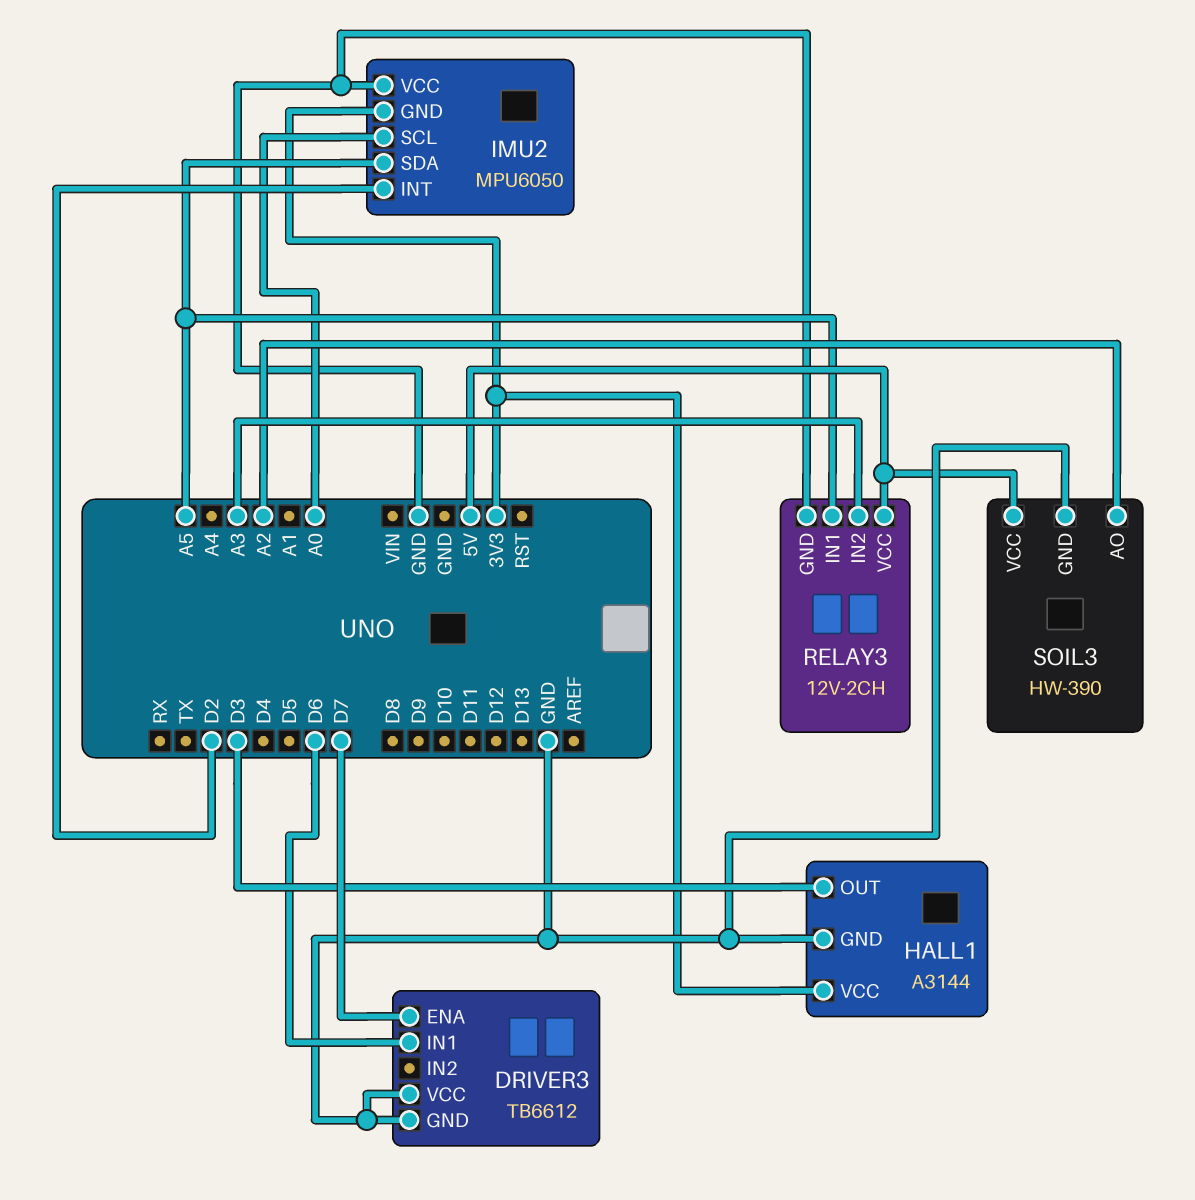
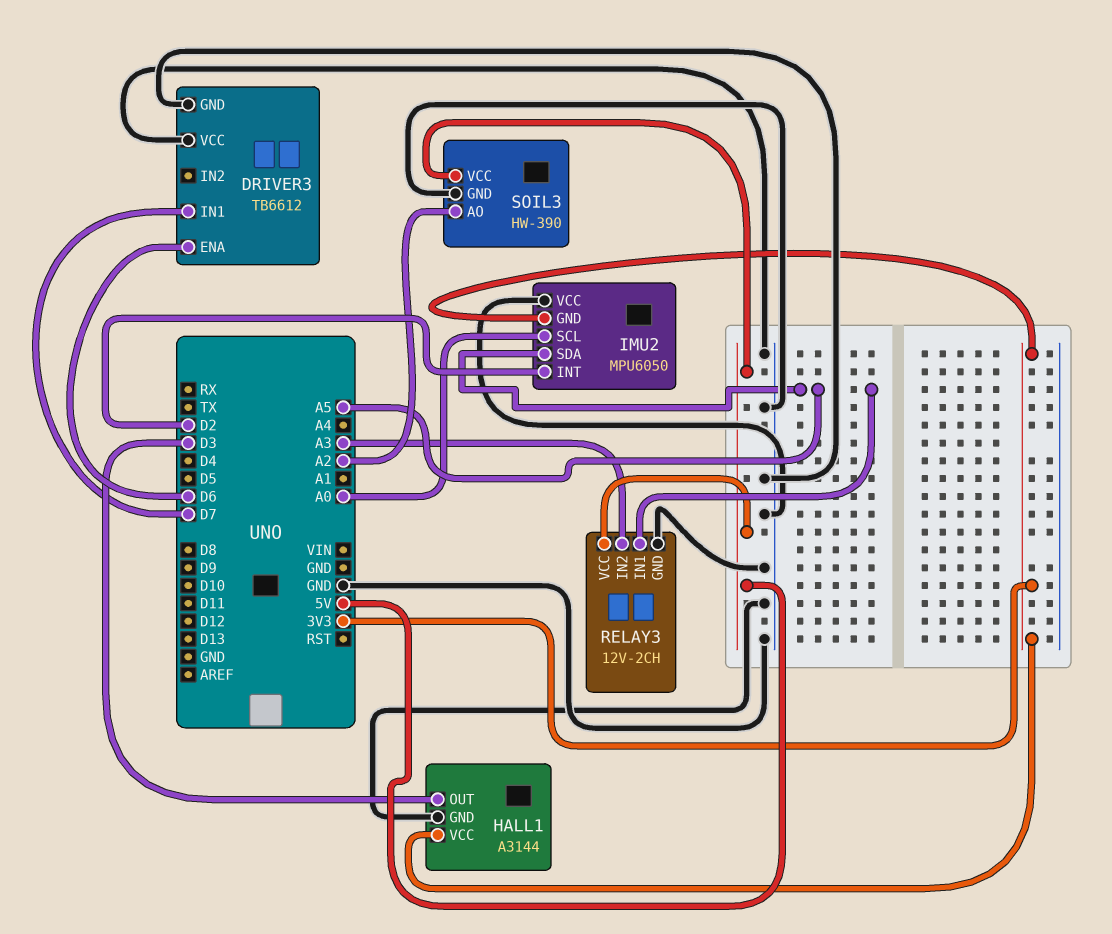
DRIVER3 pin ENA: D7 -> D6
DRIVER3 pin IN1: D6 -> D7

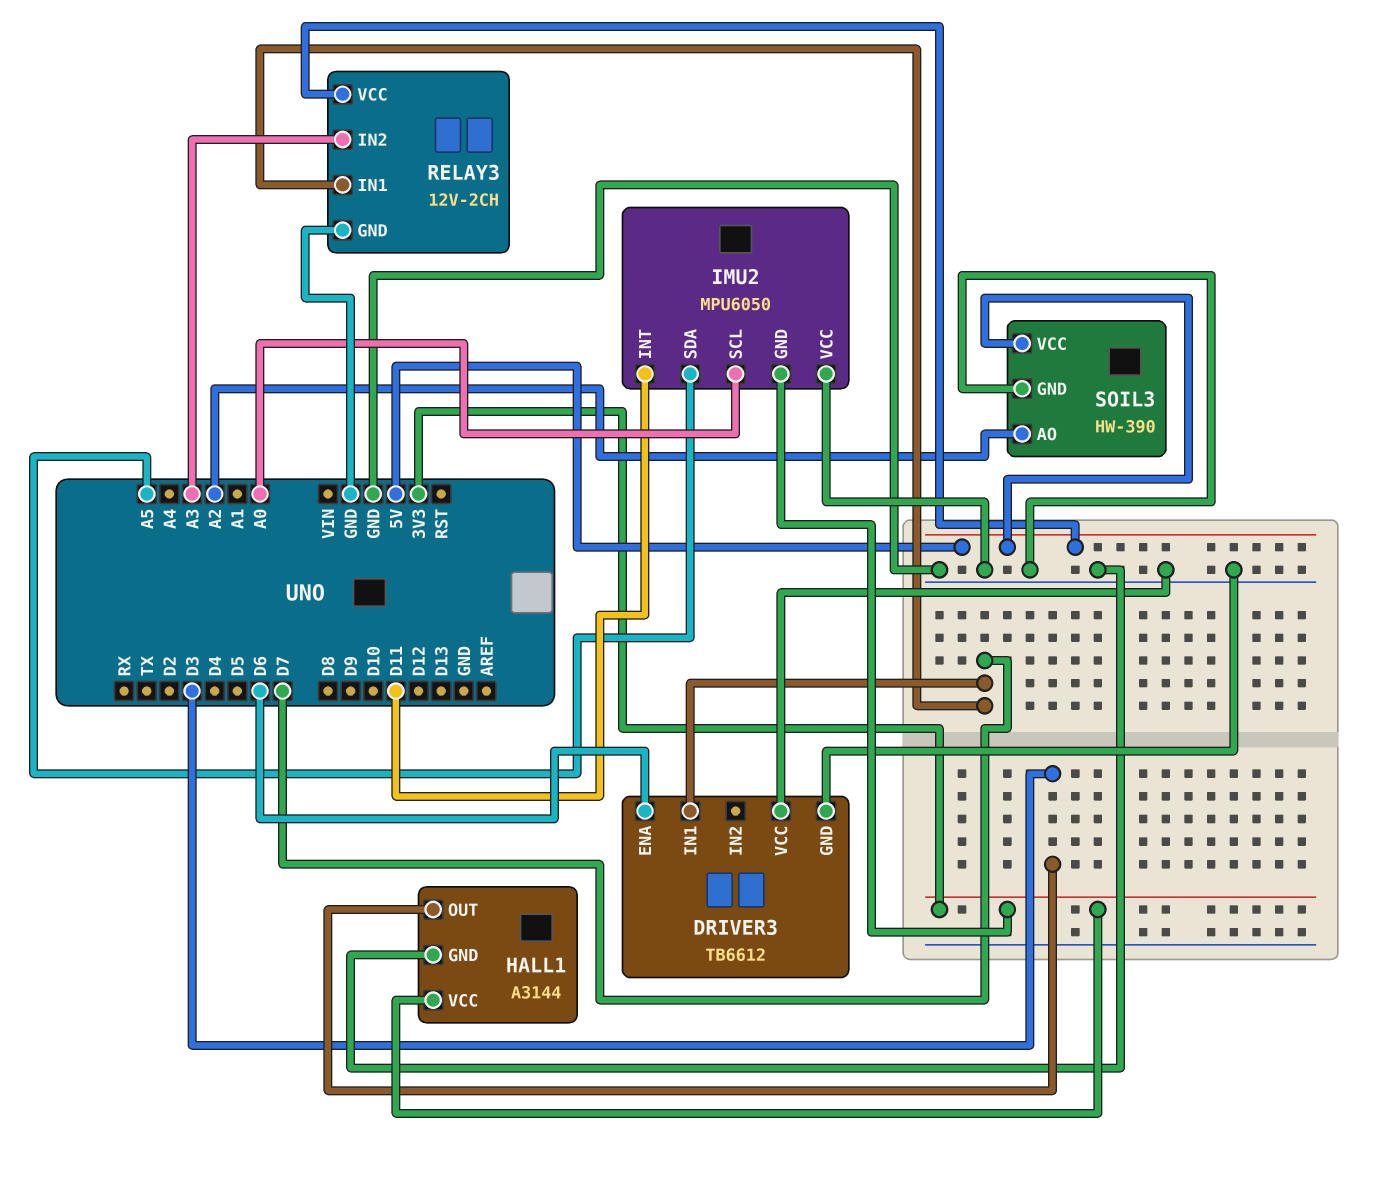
IMU2 pin INT: D2 -> D11
RELAY3 pin IN1: A5 -> D7

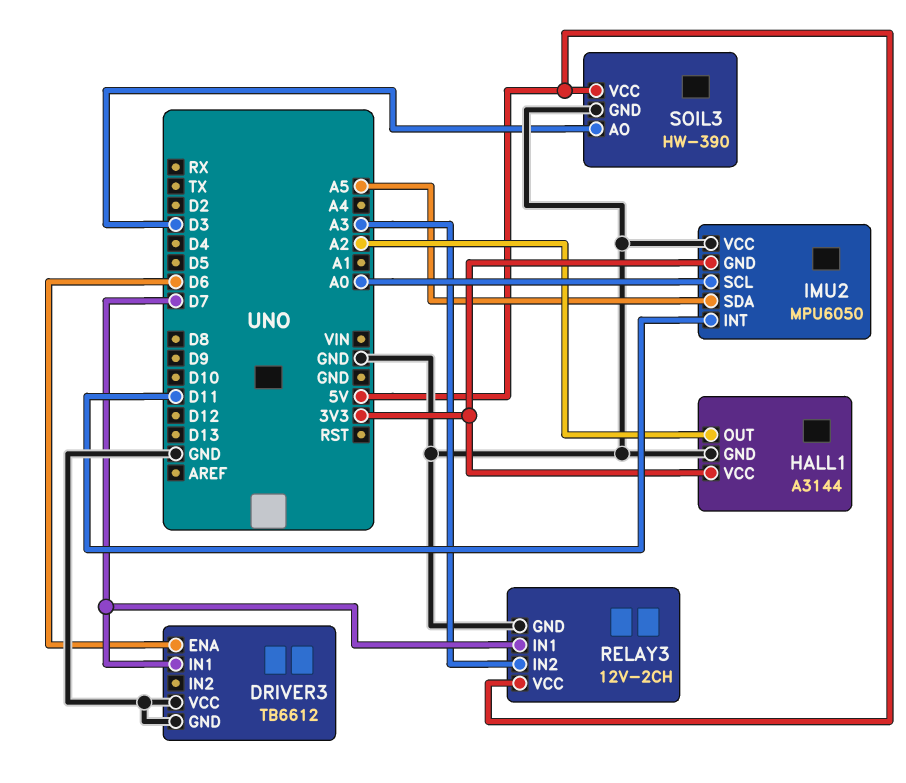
HALL1 pin OUT: D3 -> A2
SOIL3 pin AO: A2 -> D3

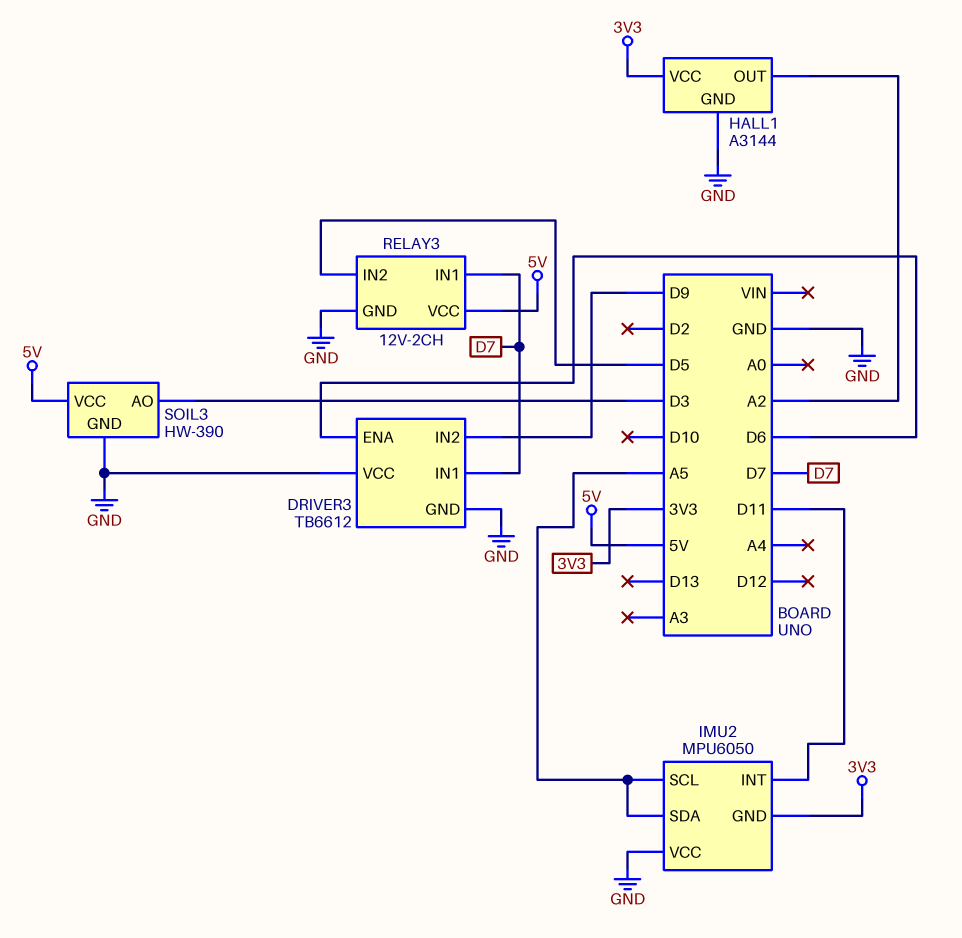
DRIVER3 pin IN2: none -> D9
IMU2 pin SCL: A0 -> A5
RELAY3 pin IN2: A3 -> D5

